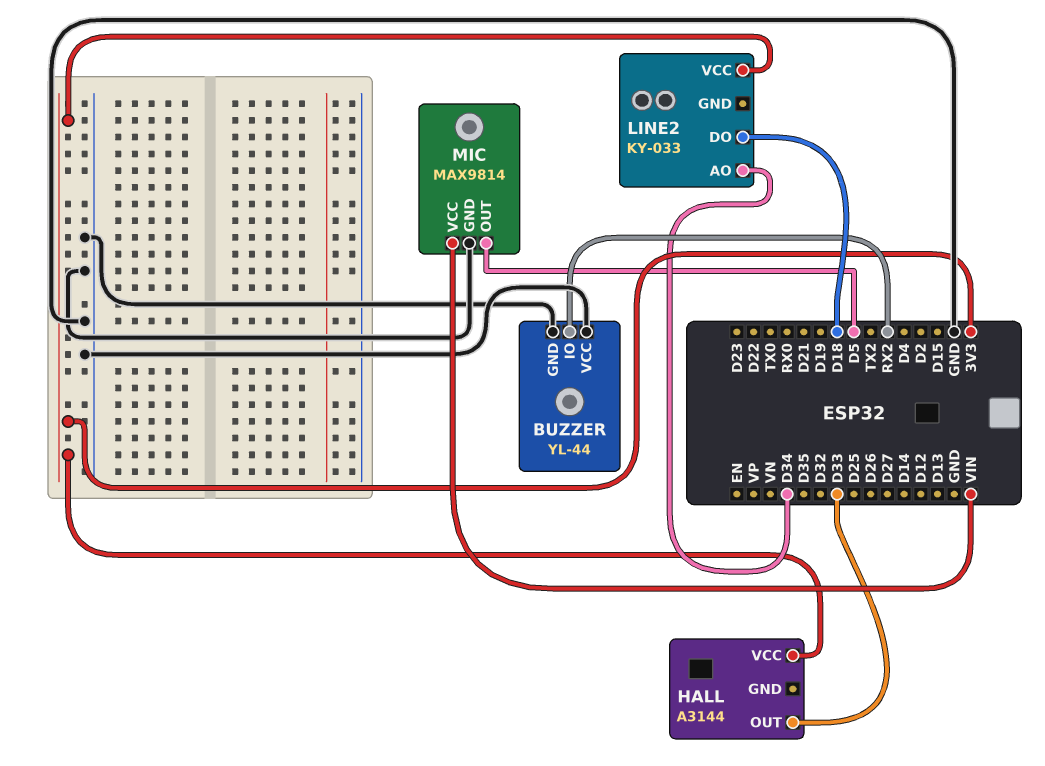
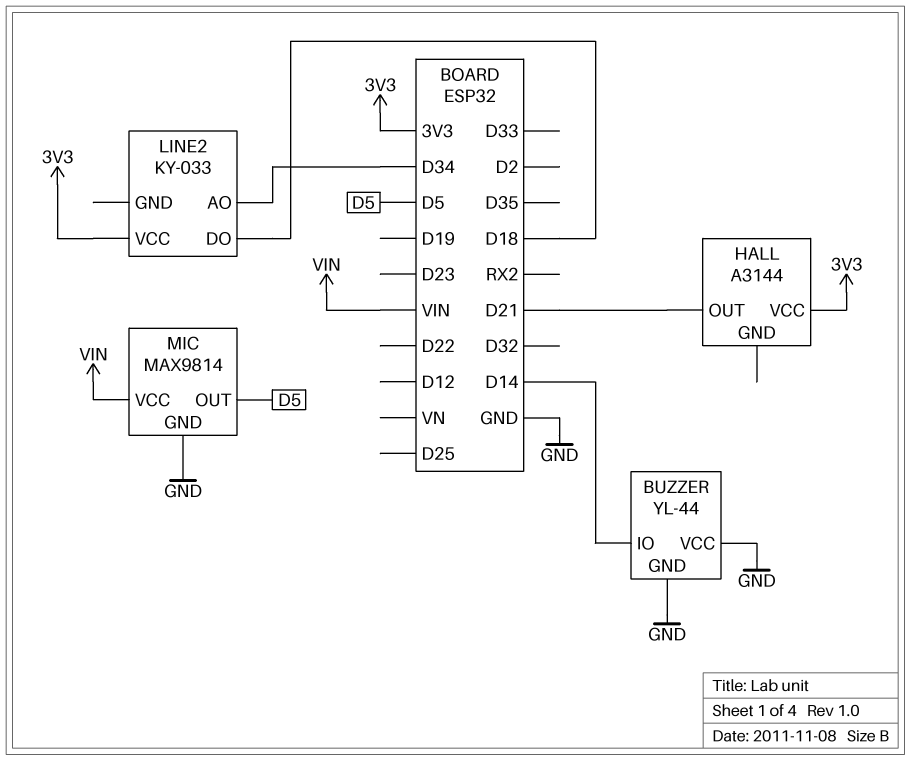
BUZZER pin IO: RX2 -> D14
HALL pin OUT: D33 -> D21

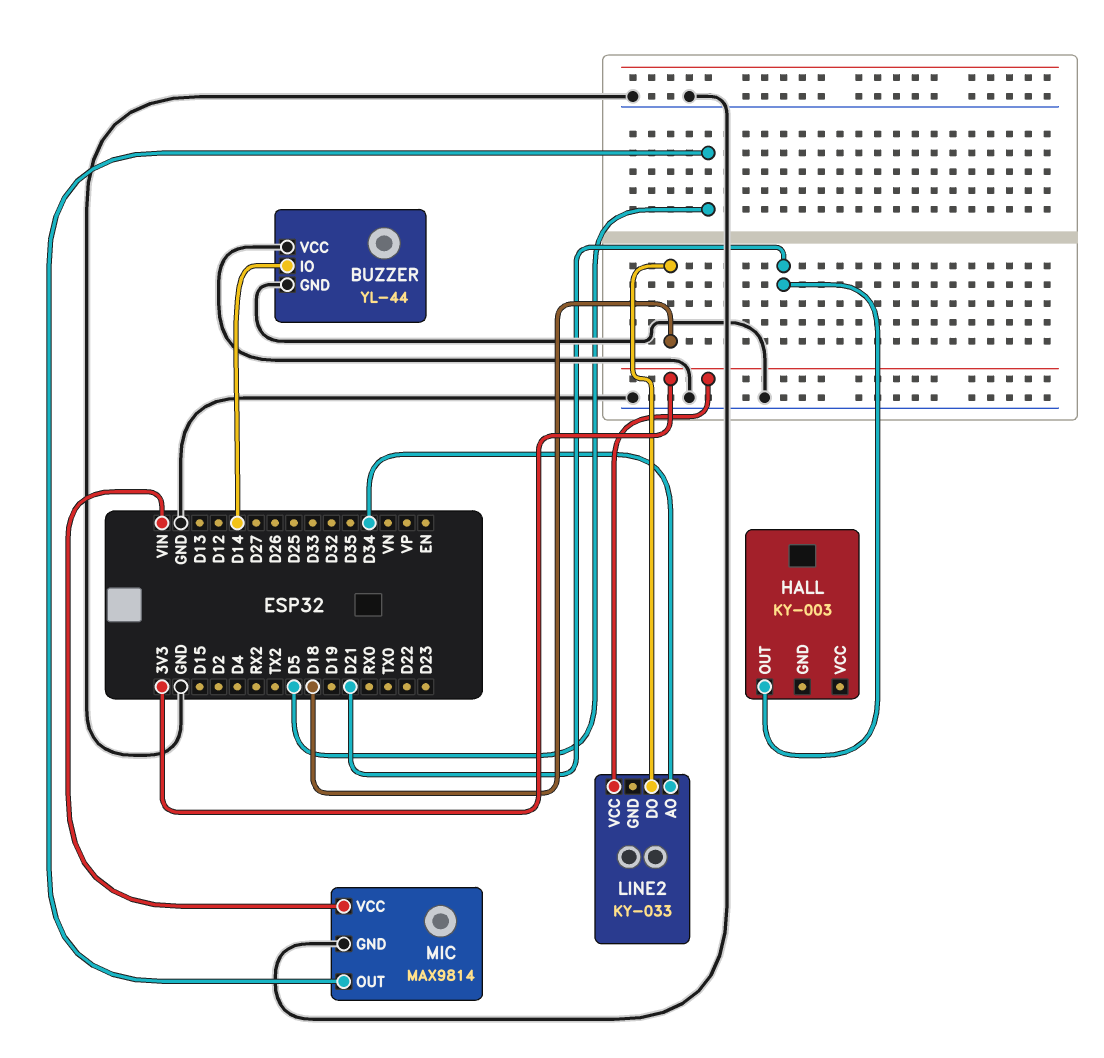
HALL: A3144 -> KY-003
HALL pin VCC: 3V3 -> none

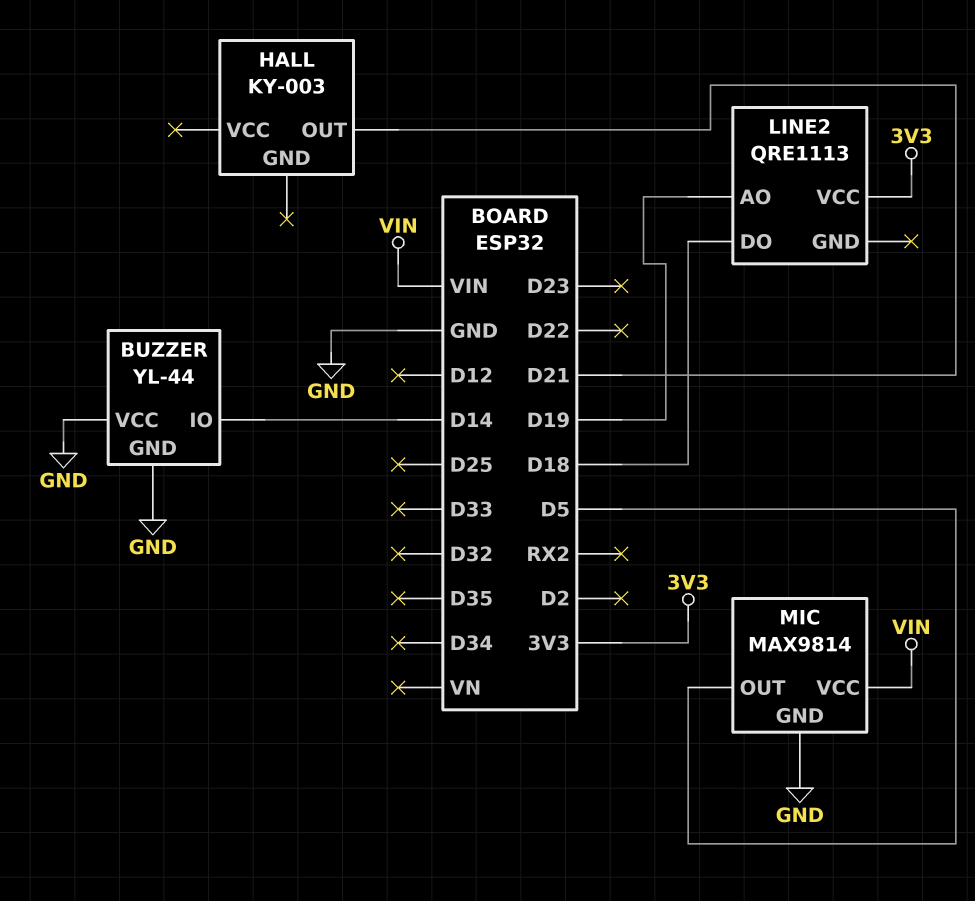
LINE2: KY-033 -> QRE1113
LINE2 pin AO: D34 -> D19

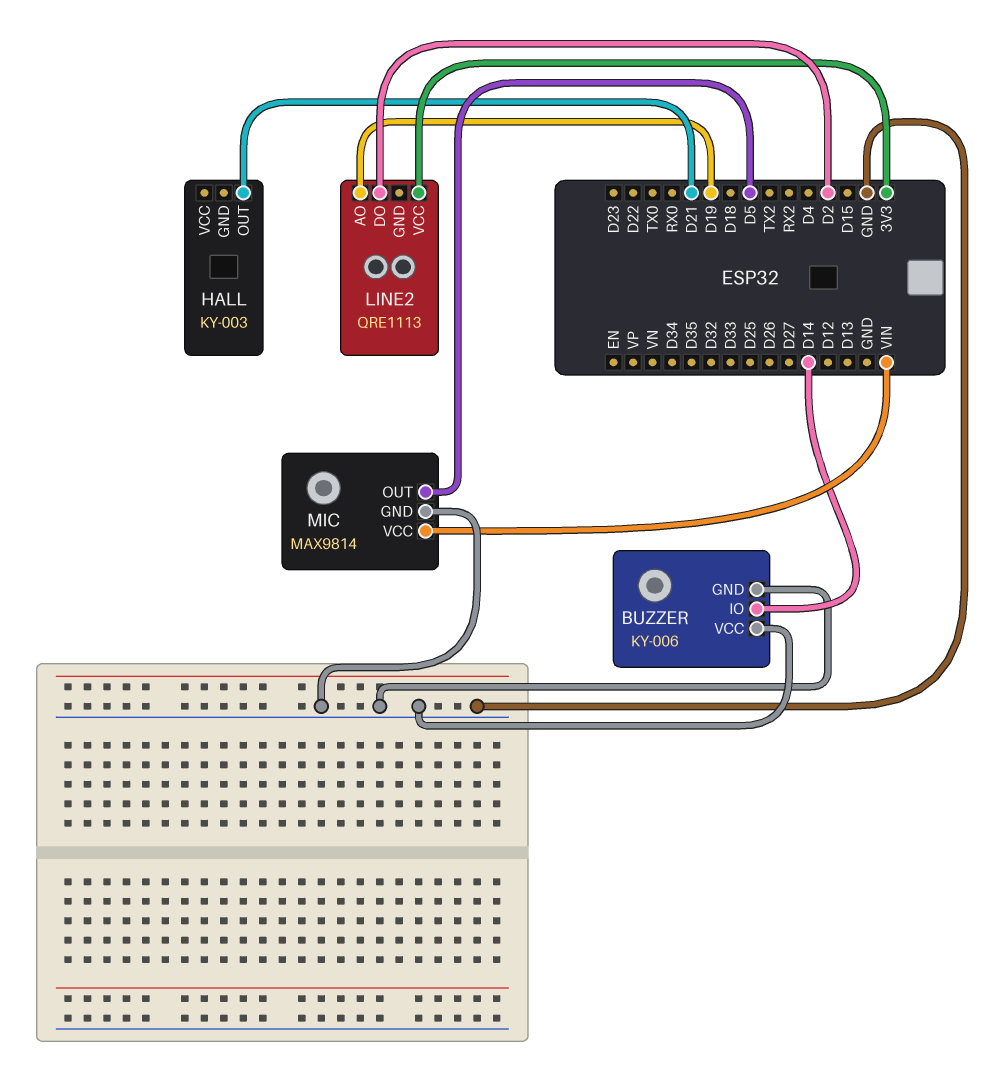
BUZZER: YL-44 -> KY-006
LINE2 pin DO: D18 -> D2

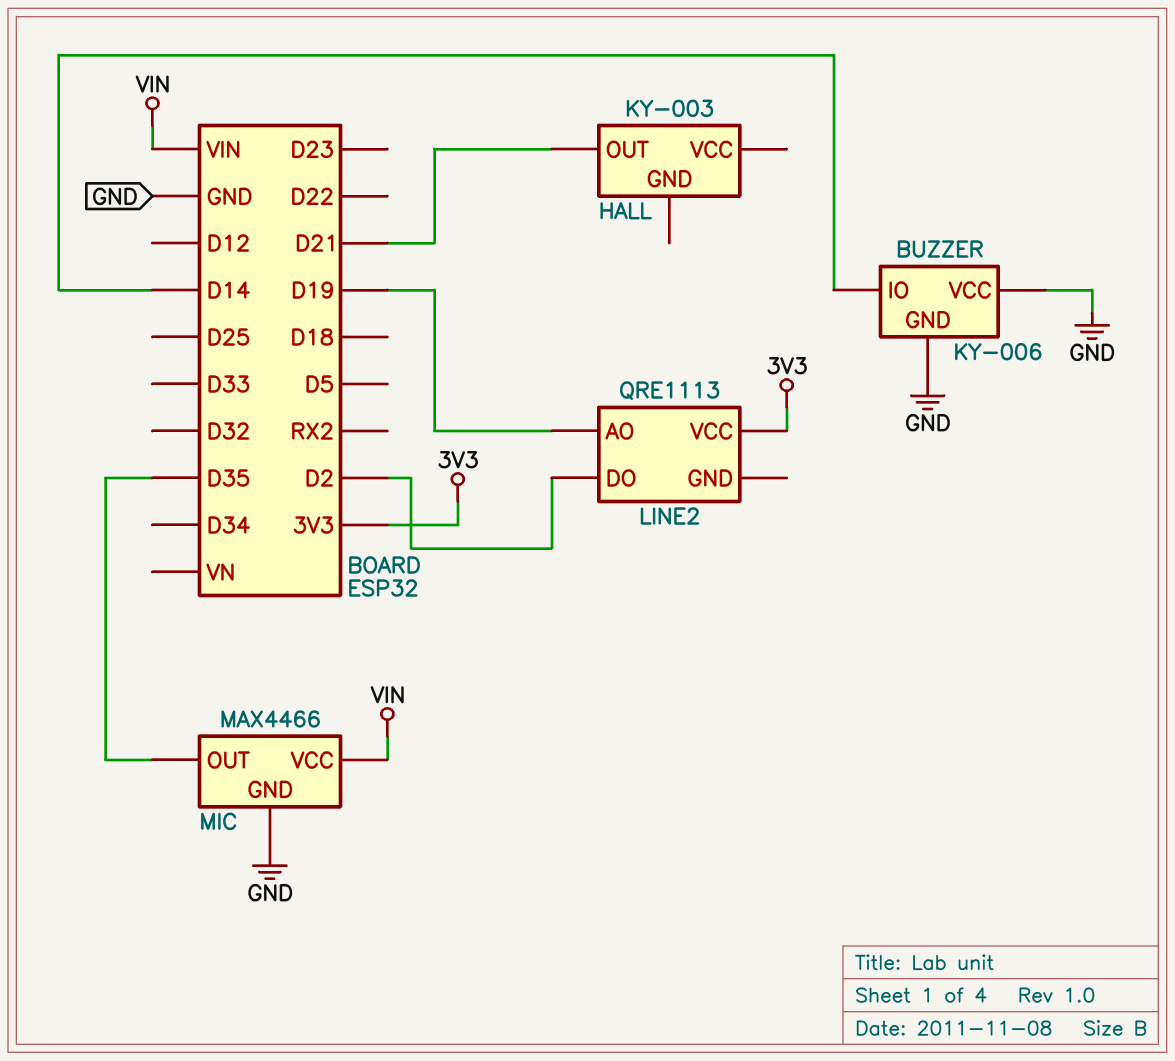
MIC: MAX9814 -> MAX4466
MIC pin OUT: D5 -> D35

